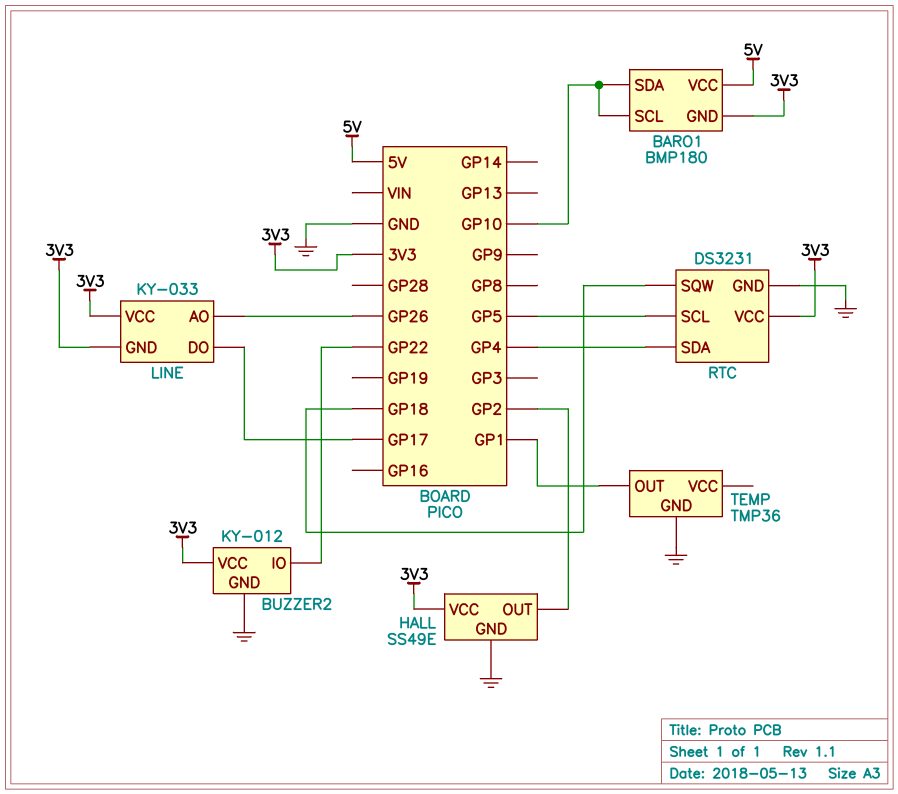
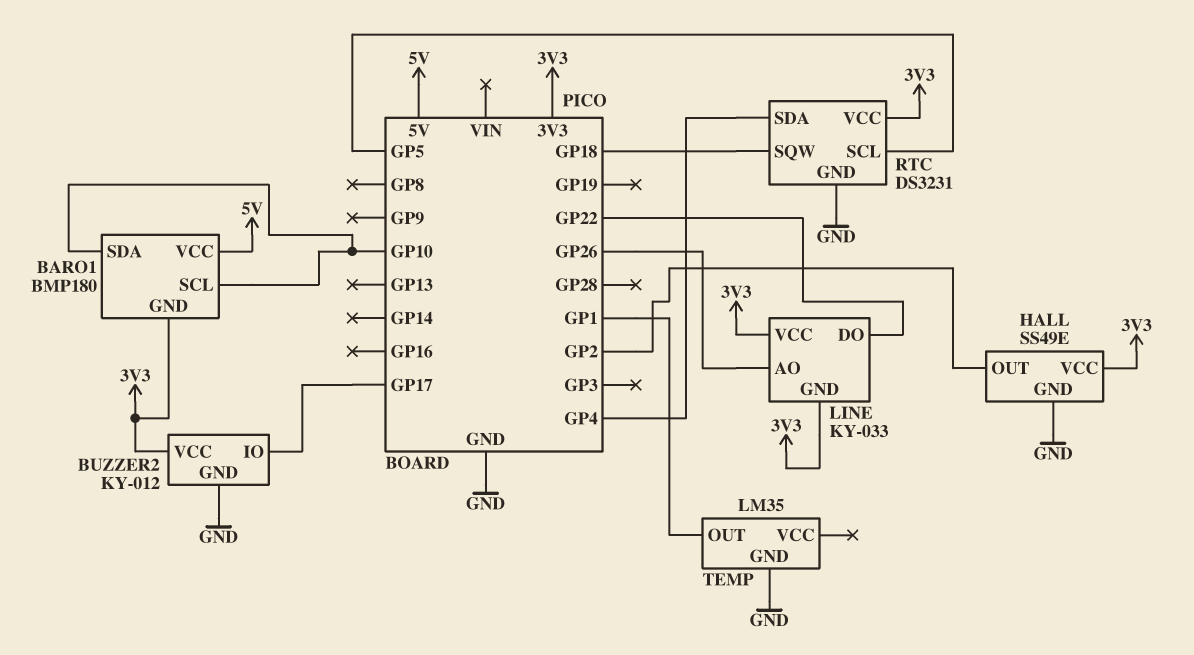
BUZZER2 pin IO: GP22 -> GP17
LINE pin DO: GP17 -> GP22
TEMP: TMP36 -> LM35

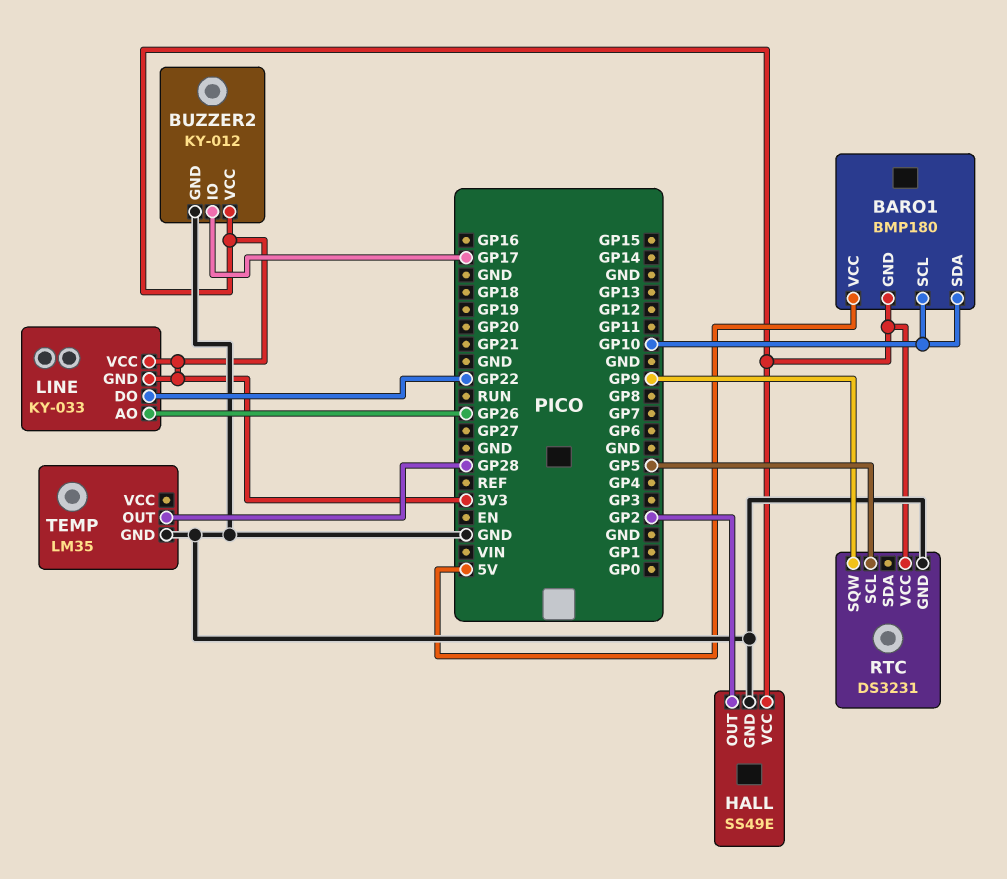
RTC pin SDA: GP4 -> none
RTC pin SQW: GP18 -> GP9
TEMP pin OUT: GP1 -> GP28

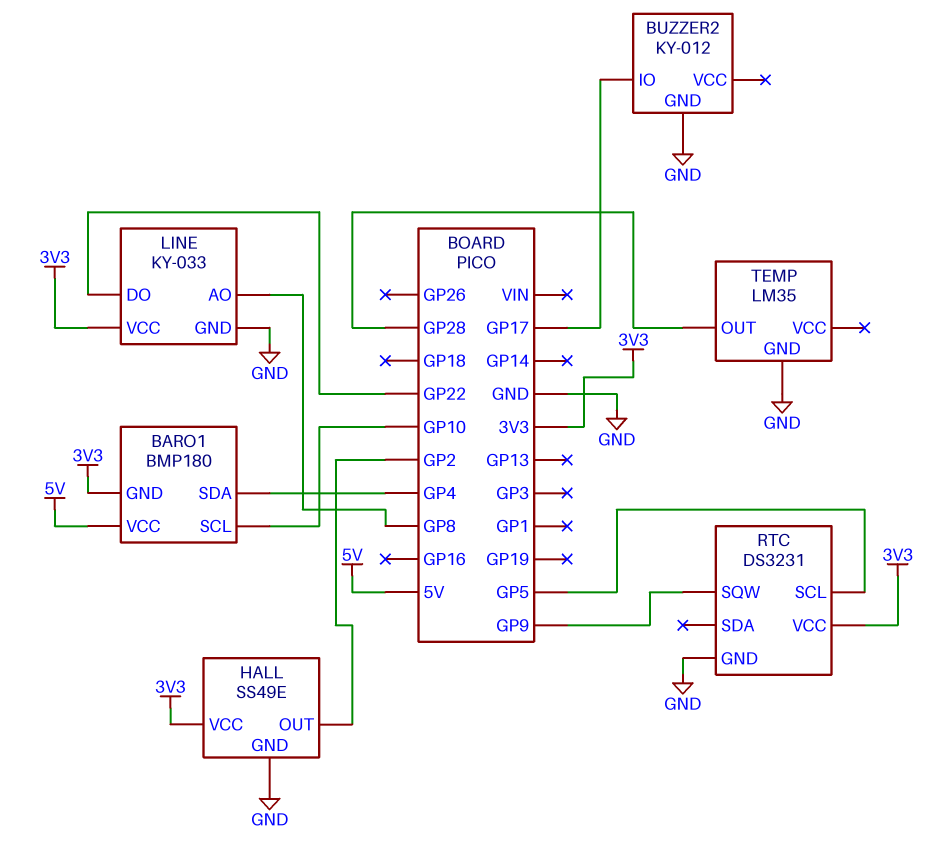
BARO1 pin SDA: GP10 -> GP4
BUZZER2 pin VCC: 3V3 -> none
LINE pin AO: GP26 -> GP8
LINE pin GND: 3V3 -> GND

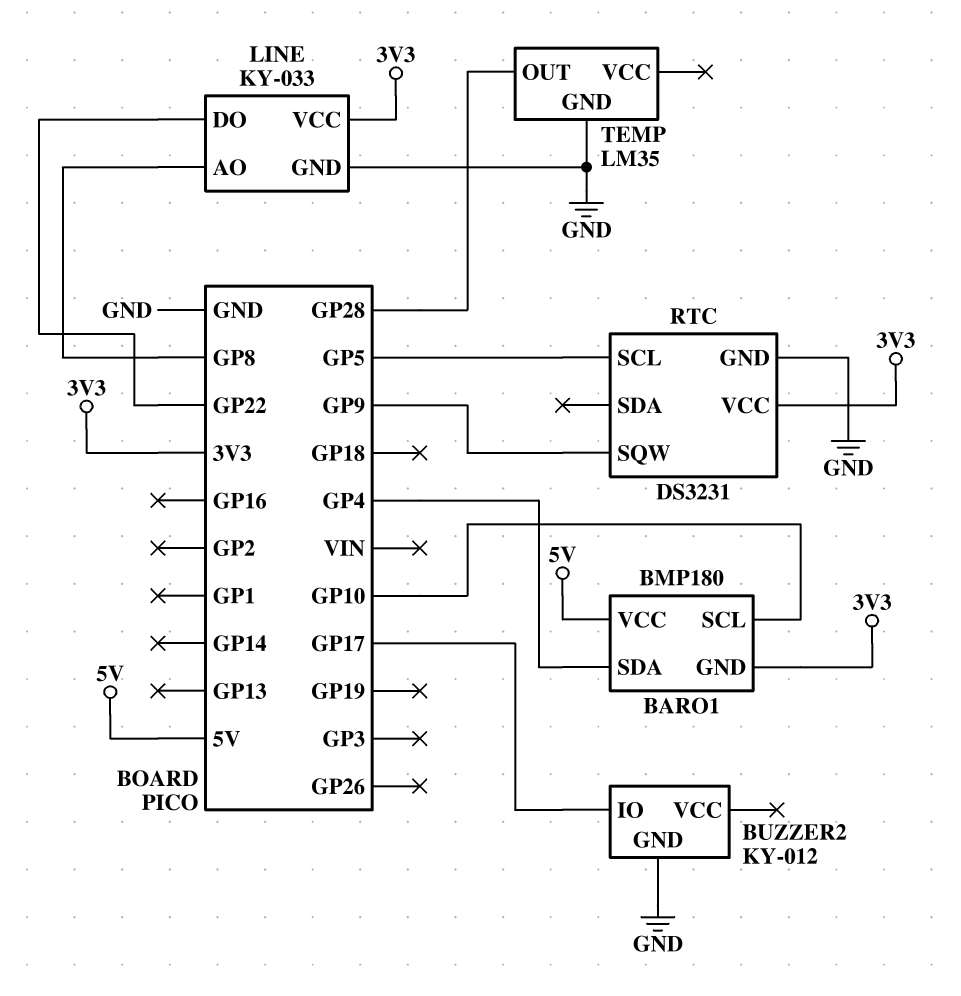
HALL: SS49E -> none
HALL pin GND: GND -> none
HALL pin OUT: GP2 -> none
HALL pin VCC: 3V3 -> none

